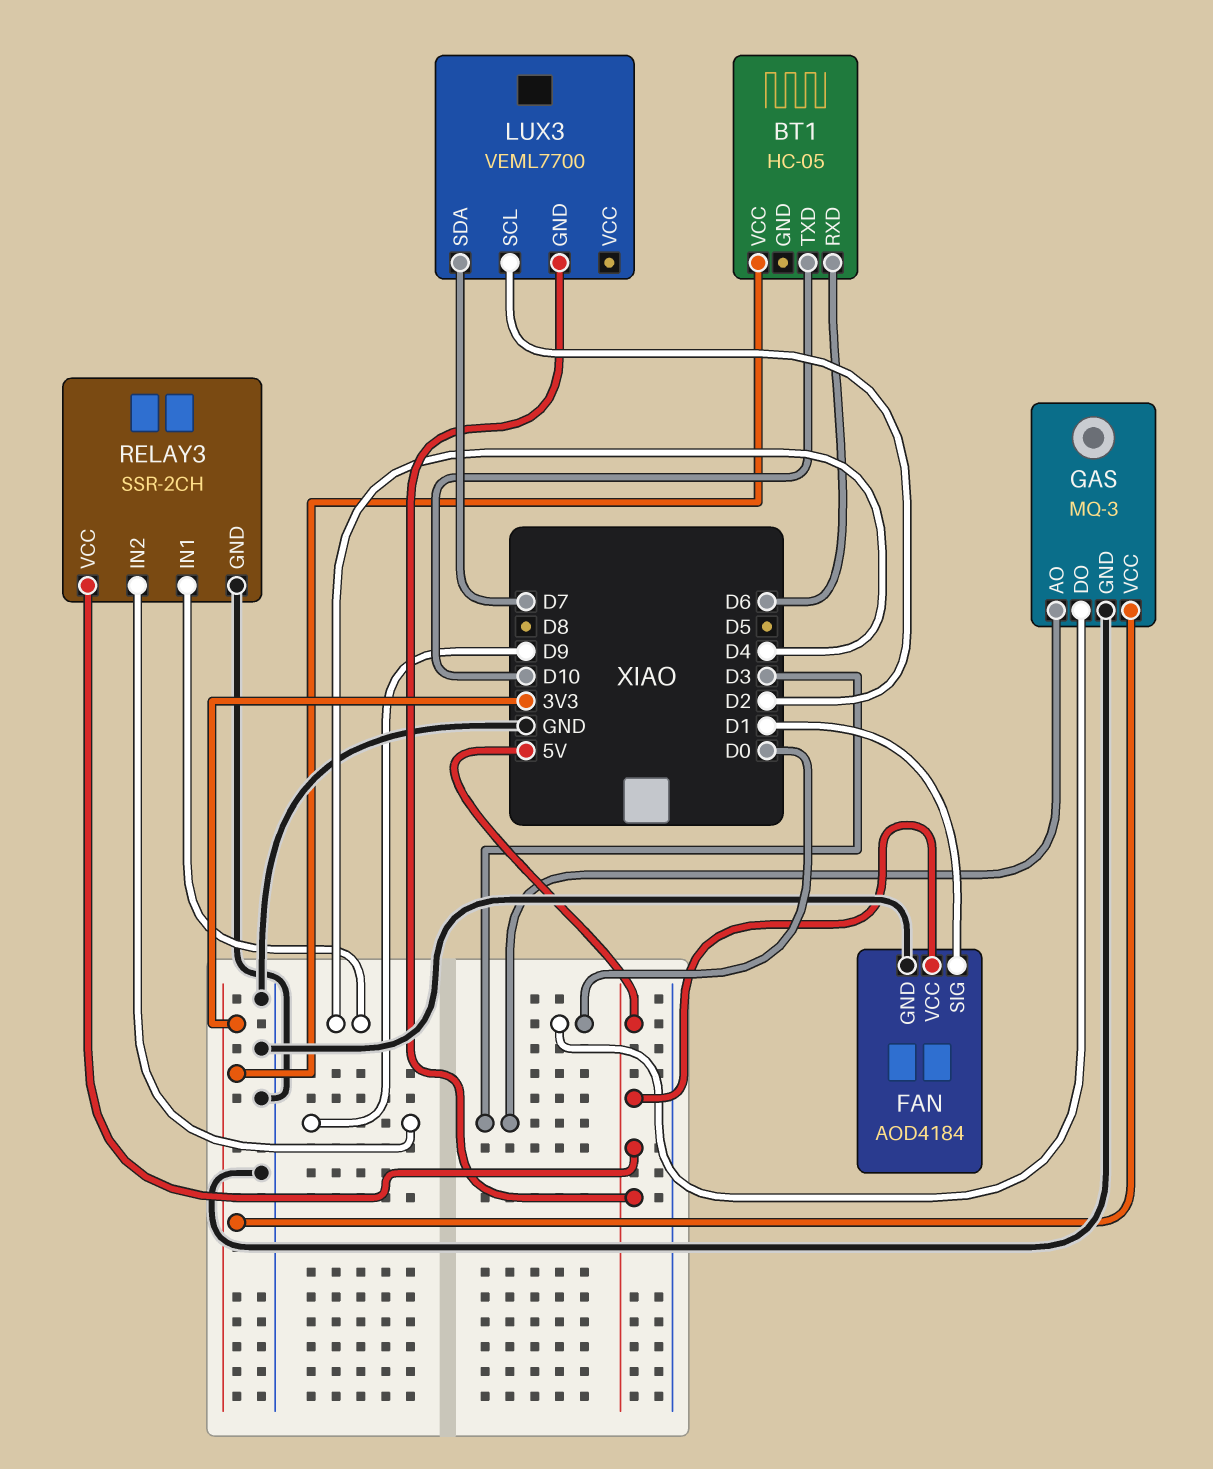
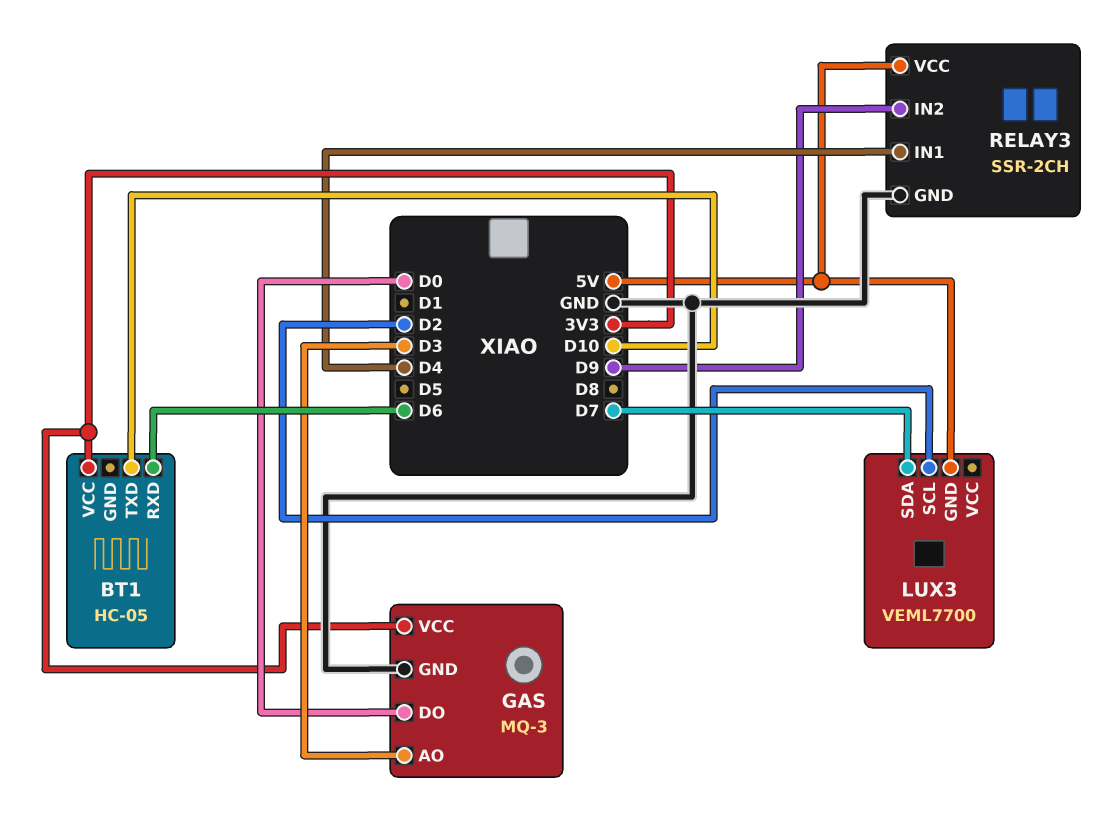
FAN: AOD4184 -> none
FAN pin GND: GND -> none
FAN pin SIG: D1 -> none
FAN pin VCC: 5V -> none

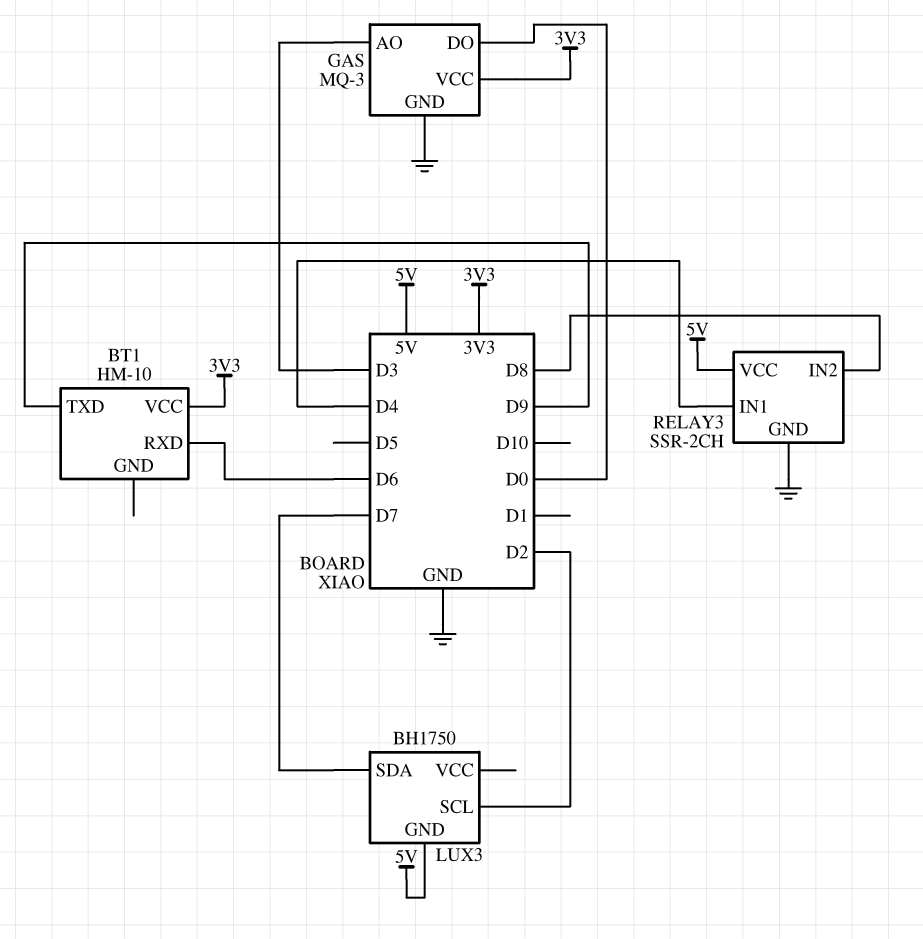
BT1: HC-05 -> HM-10
BT1 pin TXD: D10 -> D9
LUX3: VEML7700 -> BH1750
RELAY3 pin IN2: D9 -> D8

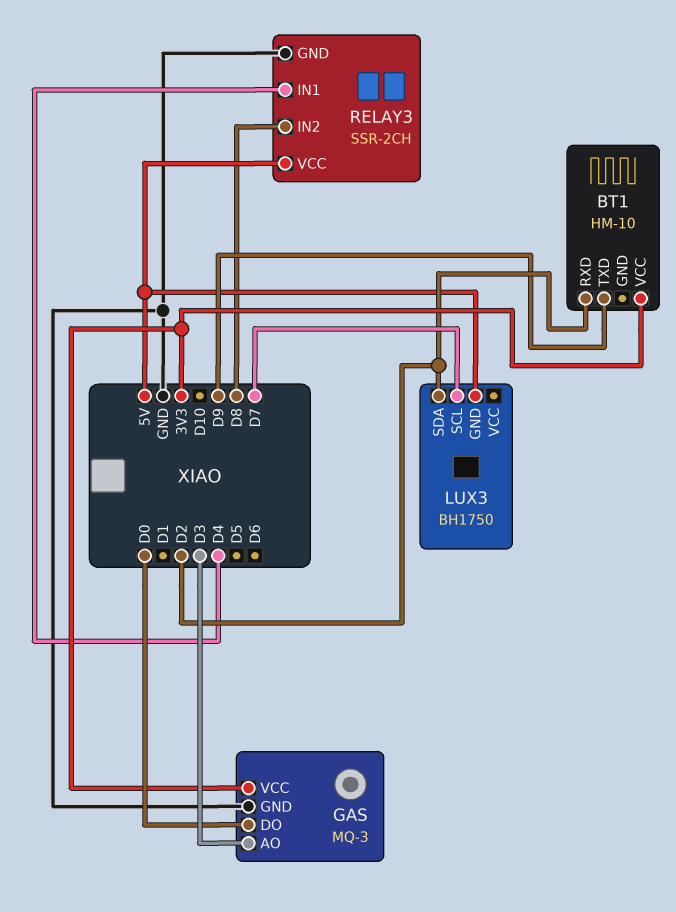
BT1 pin RXD: D6 -> D2
LUX3 pin SCL: D2 -> D7
LUX3 pin SDA: D7 -> D2

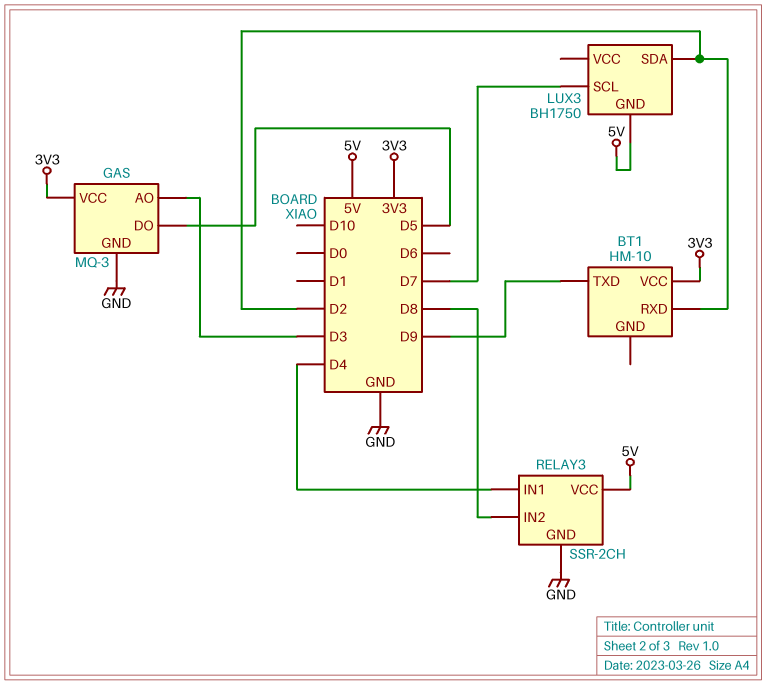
GAS pin DO: D0 -> D5

